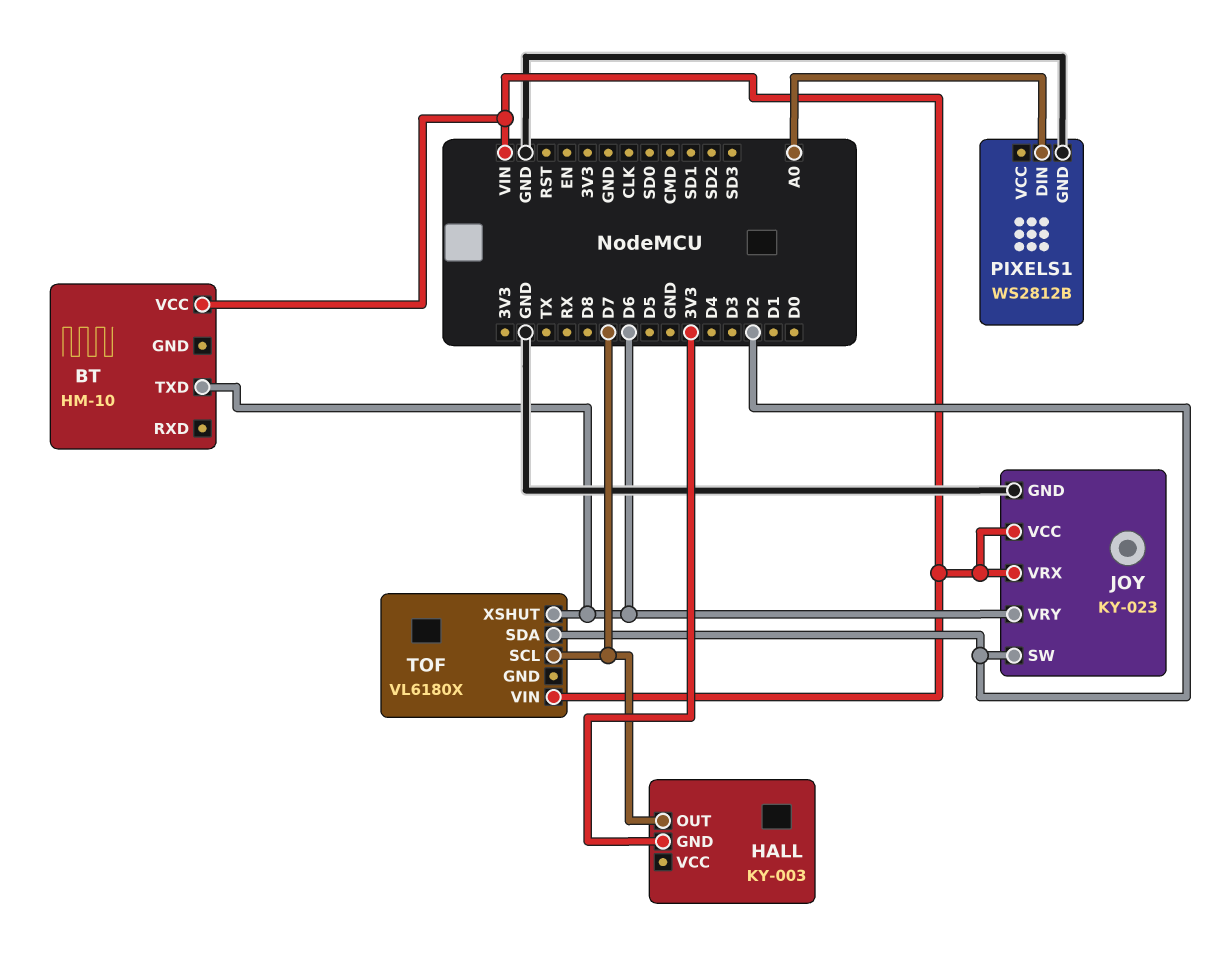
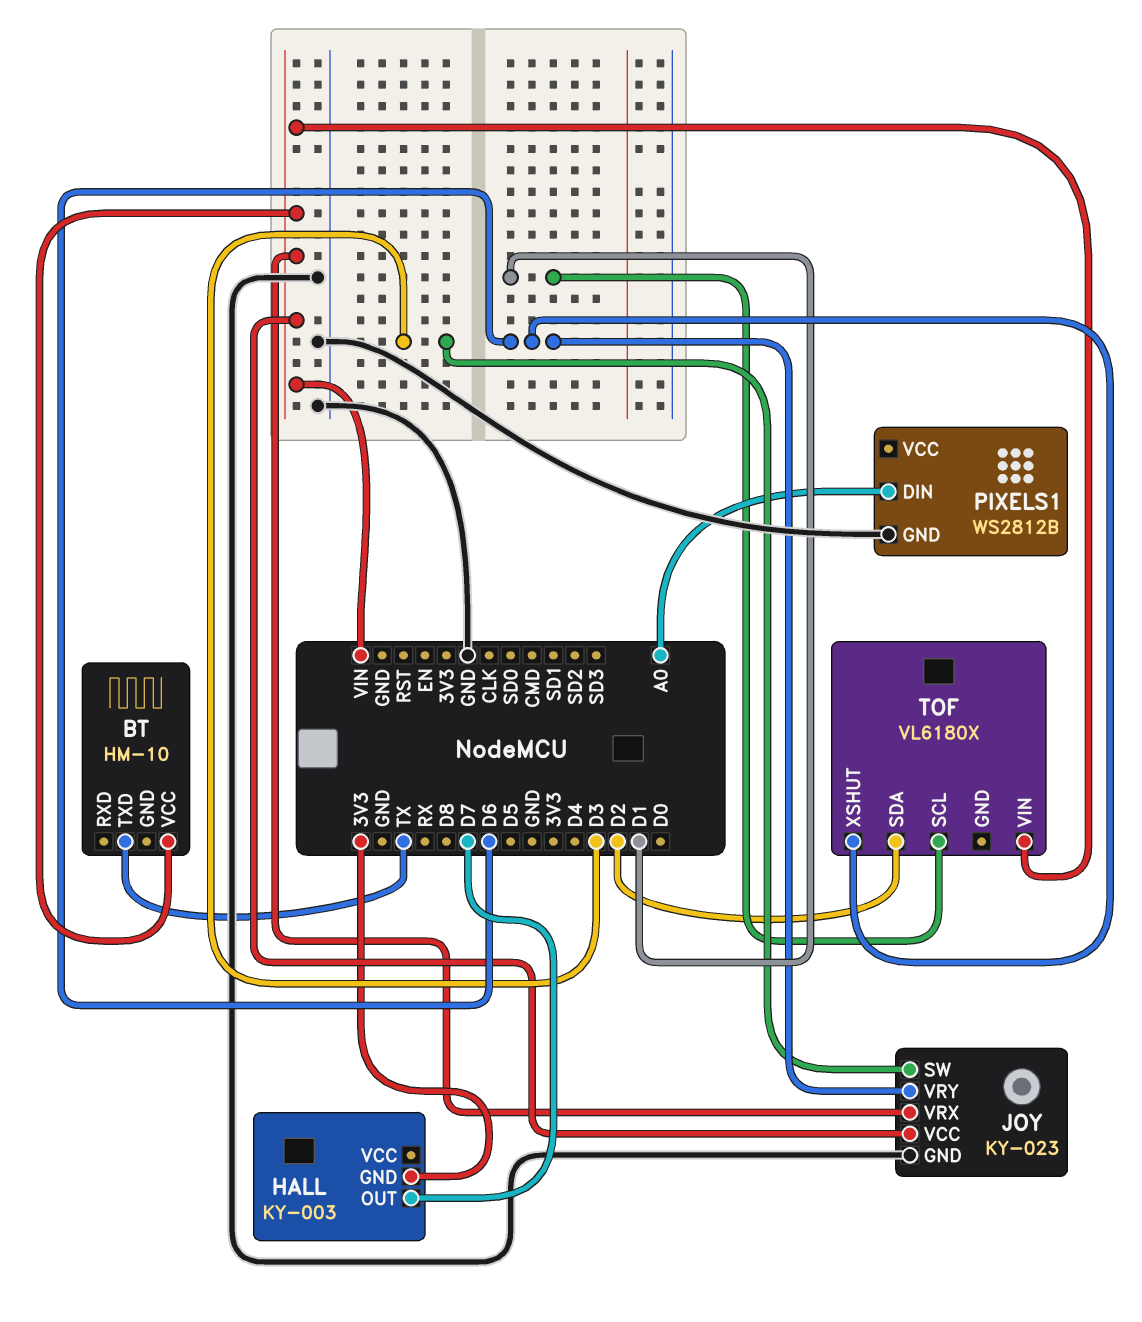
BT pin TXD: D6 -> TX
JOY pin SW: D2 -> D3
TOF pin SCL: D7 -> D1

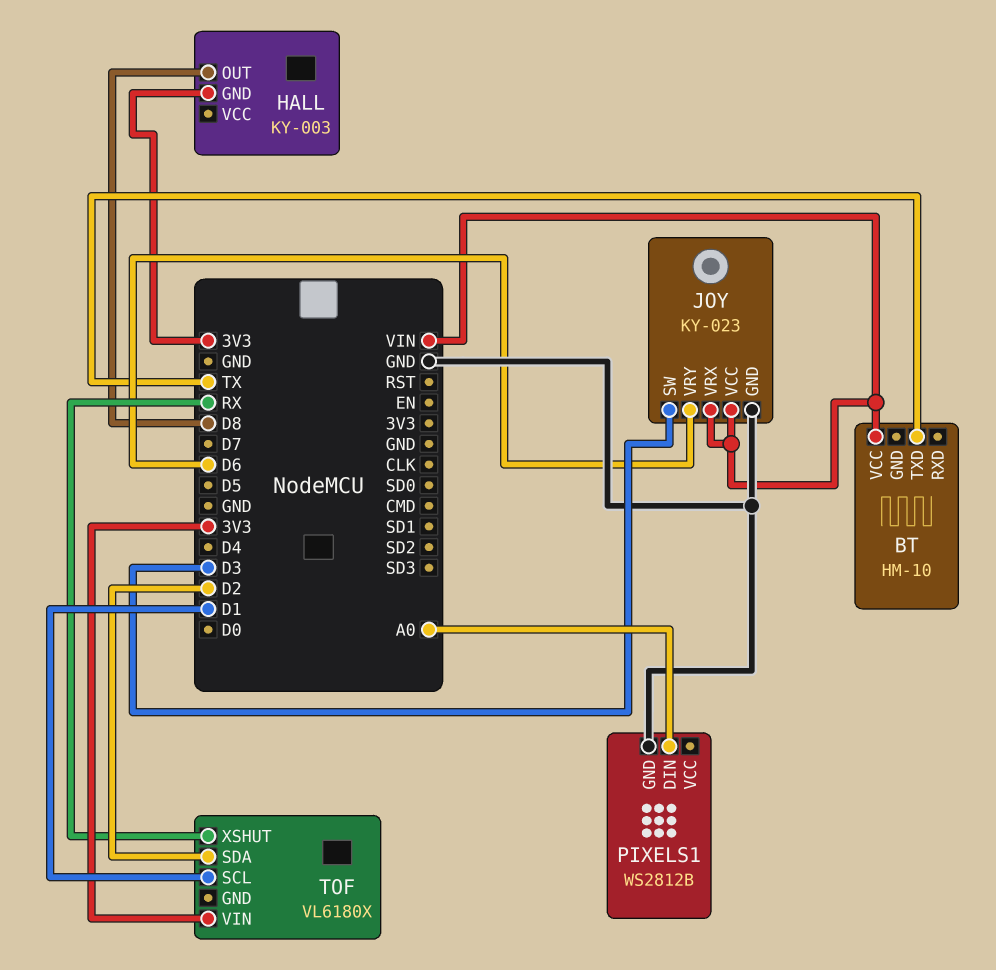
HALL pin OUT: D7 -> D8
TOF pin VIN: VIN -> 3V3
TOF pin XSHUT: D6 -> RX

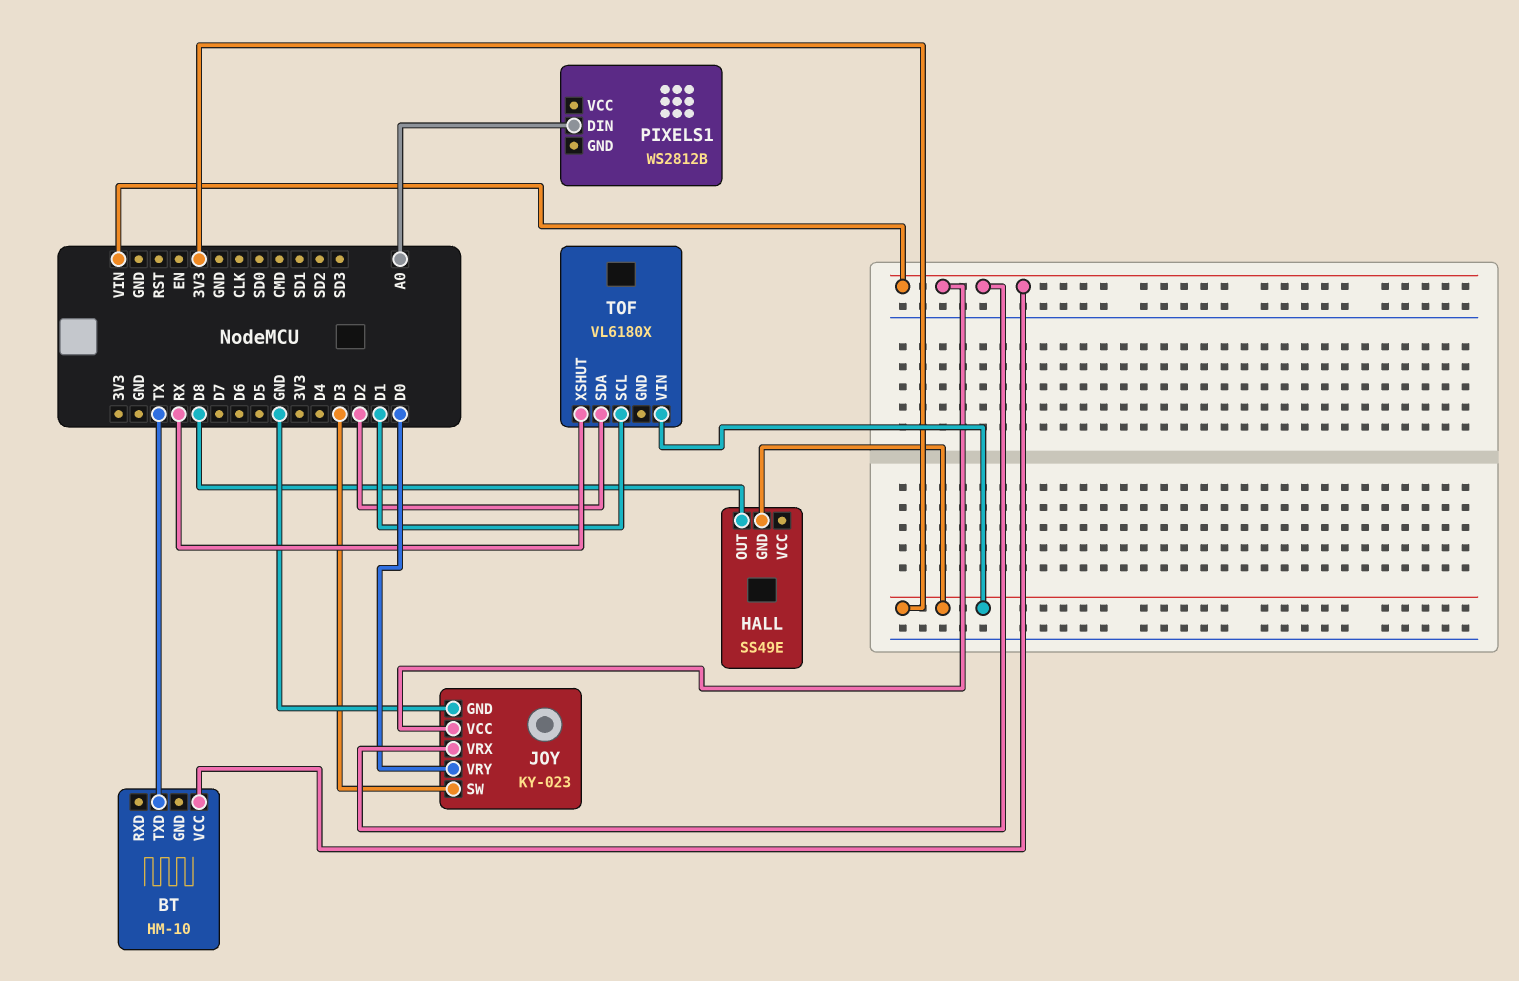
HALL: KY-003 -> SS49E
JOY pin VRY: D6 -> D0
PIXELS1 pin GND: GND -> none

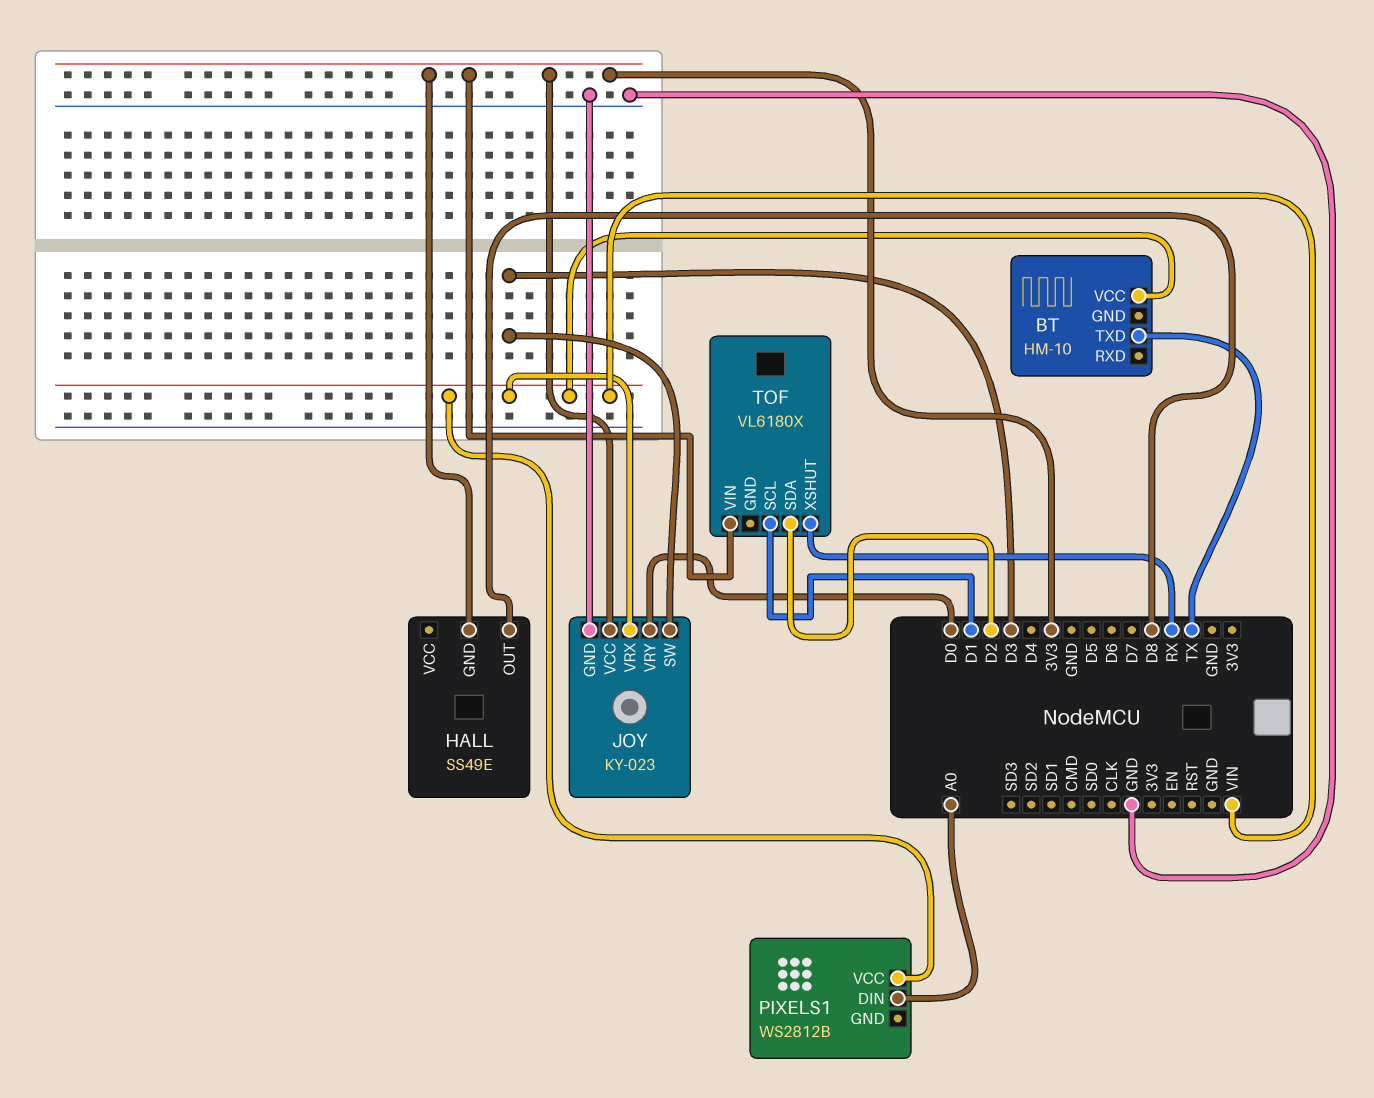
JOY pin VCC: VIN -> 3V3
PIXELS1 pin VCC: none -> VIN

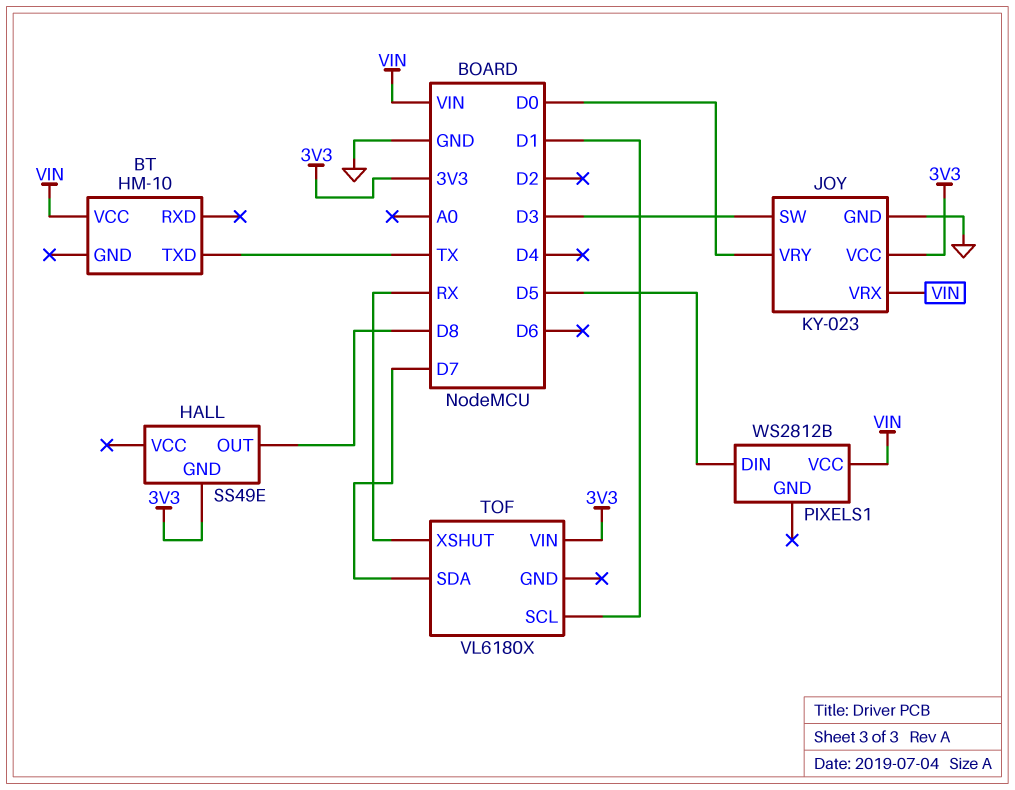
PIXELS1 pin DIN: A0 -> D5
TOF pin SDA: D2 -> D7

